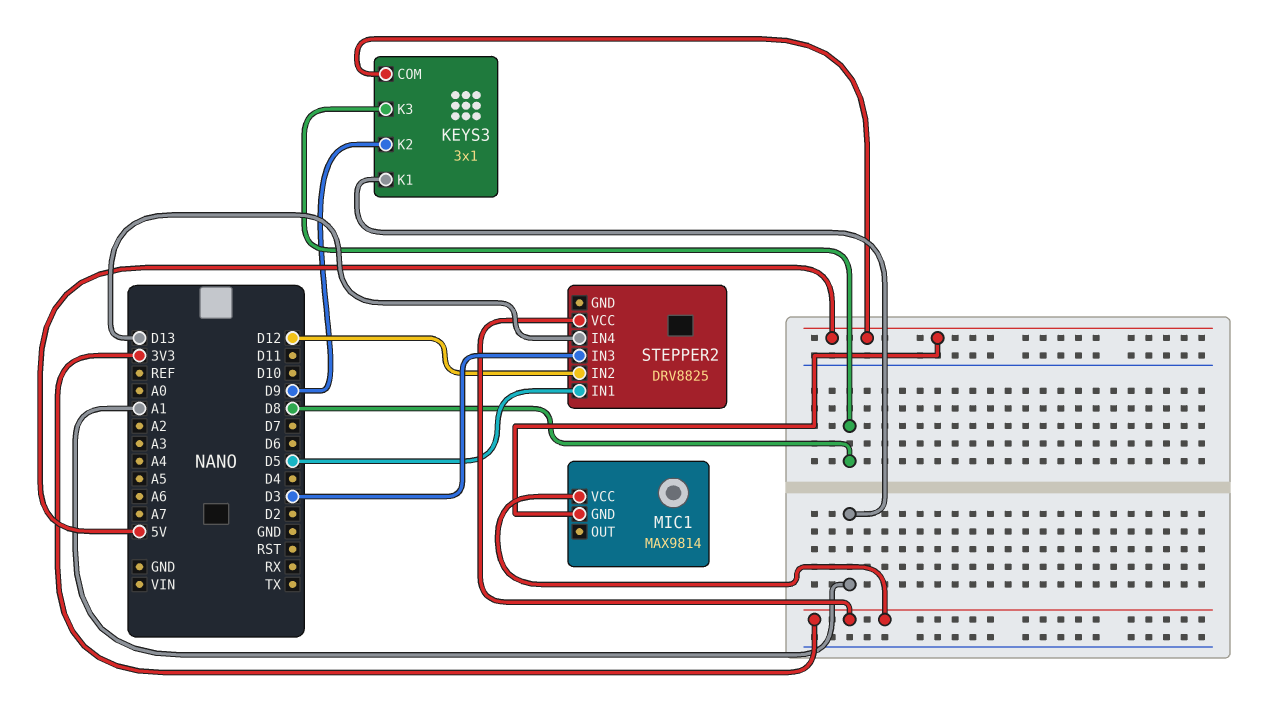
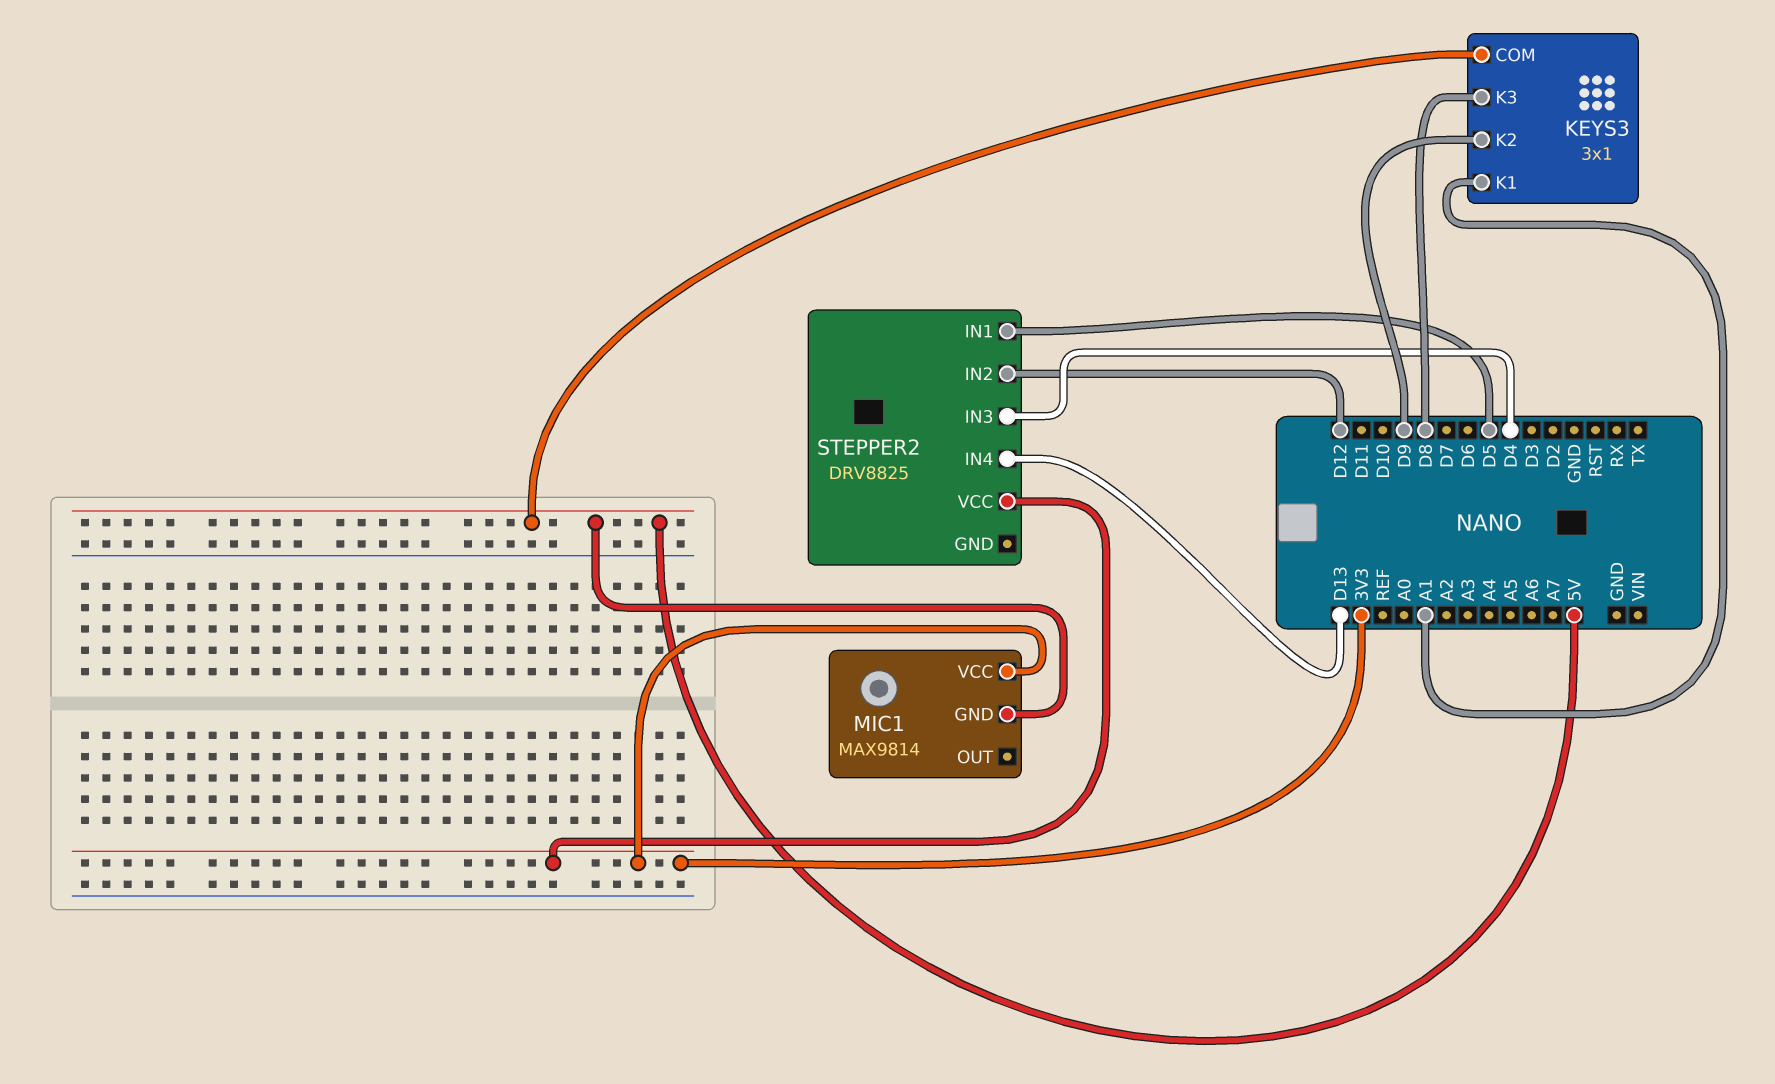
STEPPER2 pin IN3: D3 -> D4

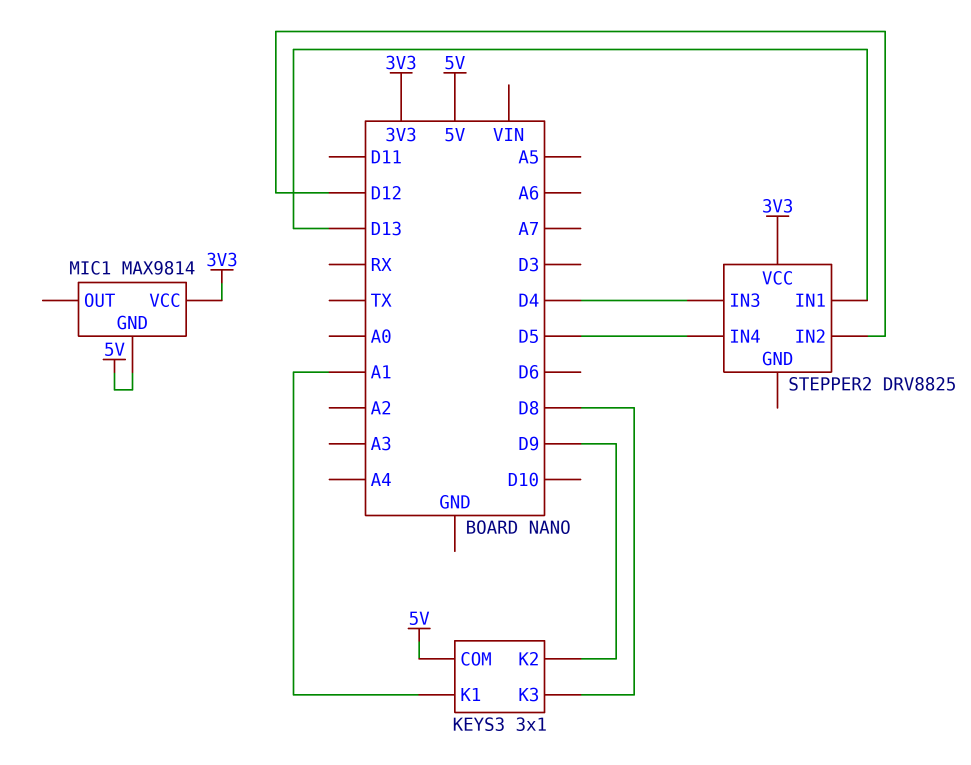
STEPPER2 pin IN1: D5 -> D13
STEPPER2 pin IN4: D13 -> D5

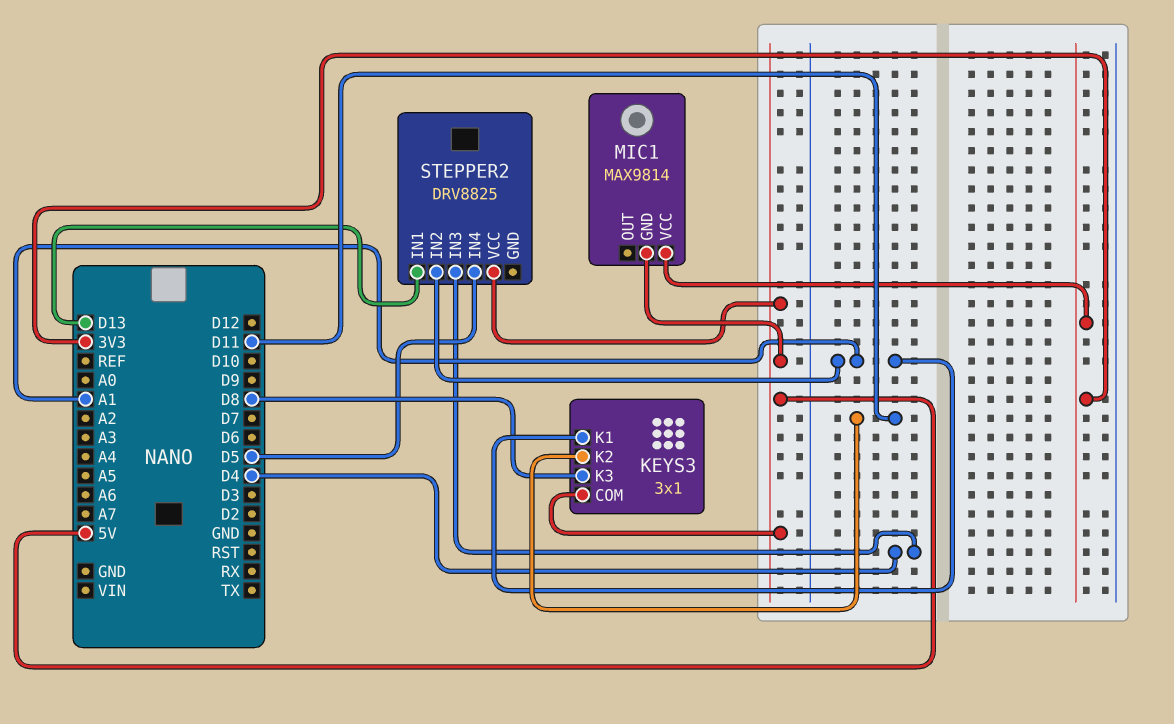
KEYS3 pin K2: D9 -> D11
STEPPER2 pin IN2: D12 -> A1
STEPPER2 pin VCC: 3V3 -> 5V

